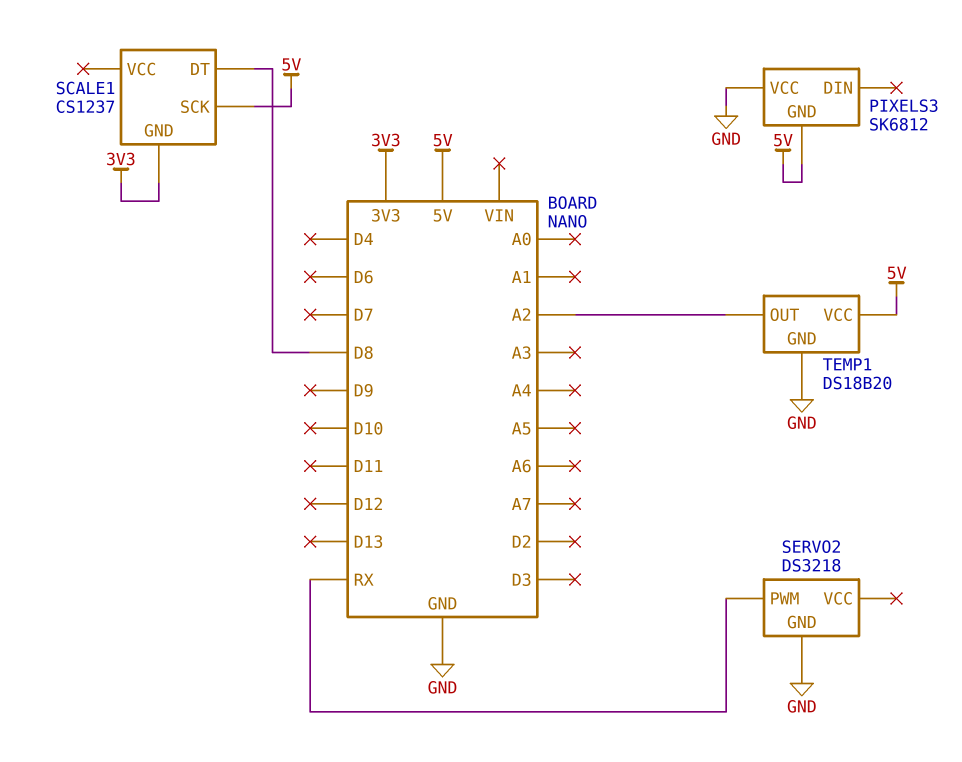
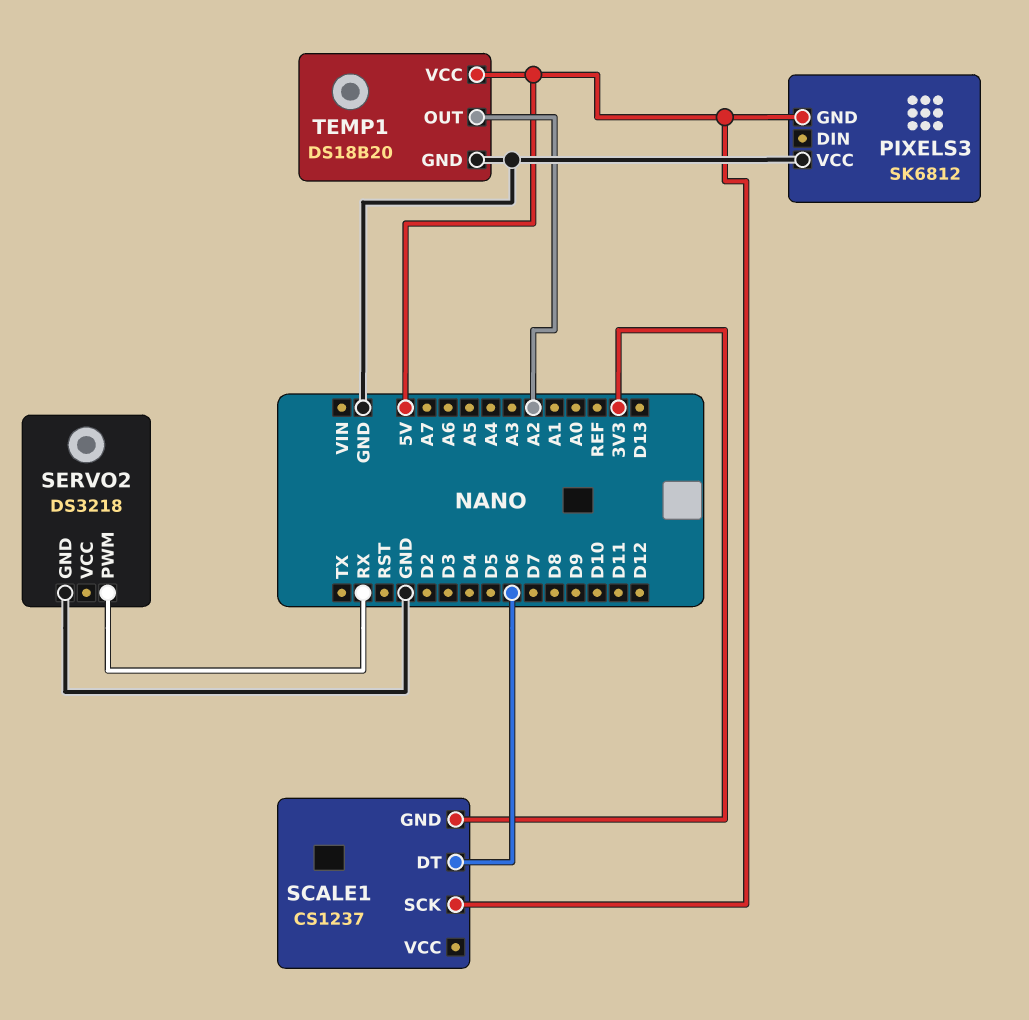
SCALE1 pin DT: D8 -> D6

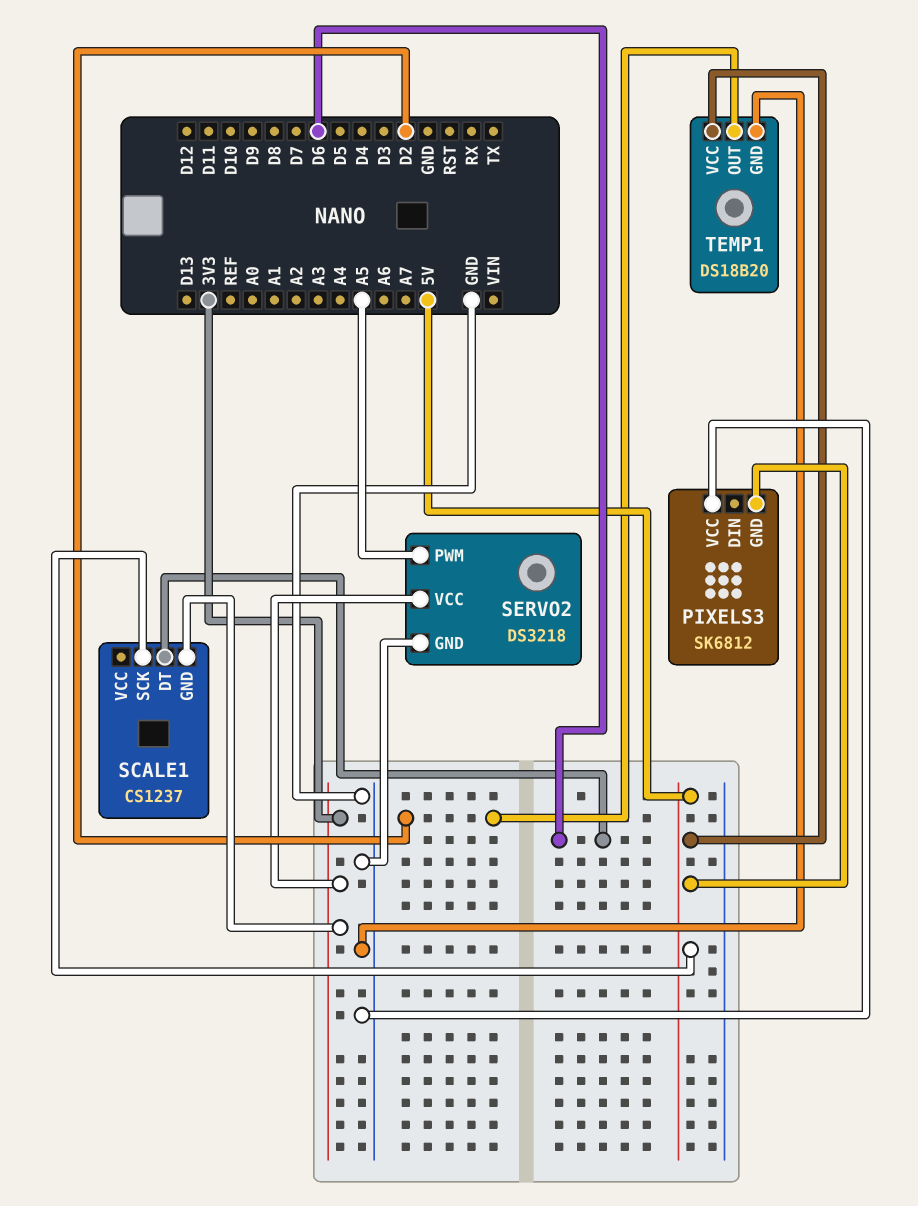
SERVO2 pin PWM: RX -> A5
SERVO2 pin VCC: none -> 3V3
TEMP1 pin OUT: A2 -> D2

